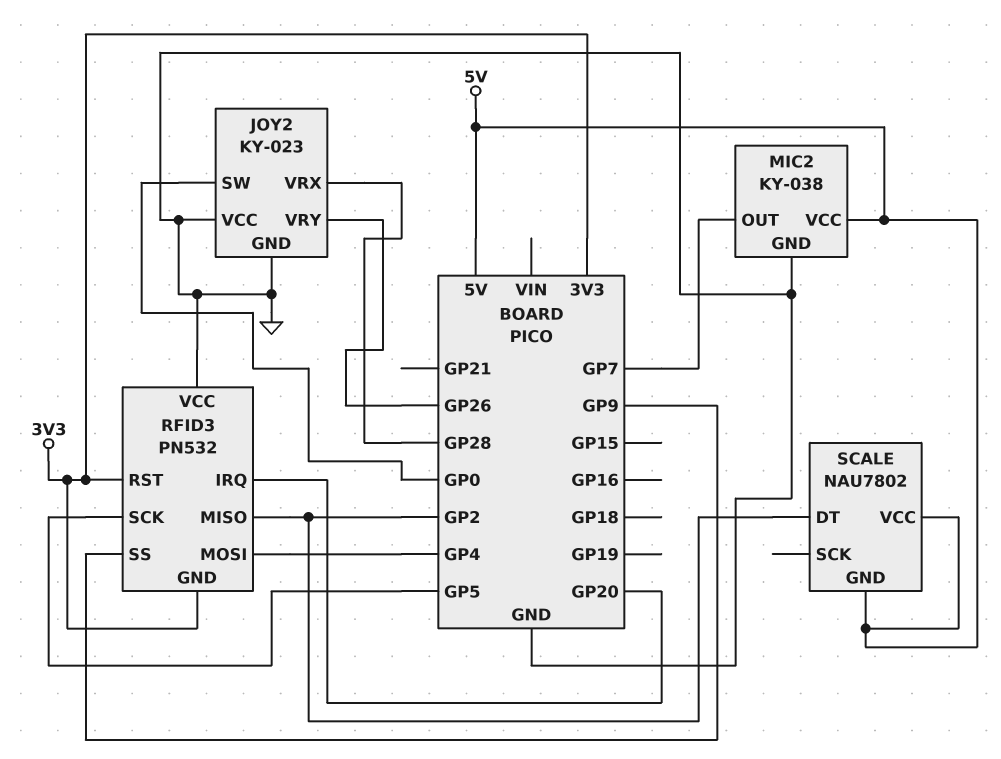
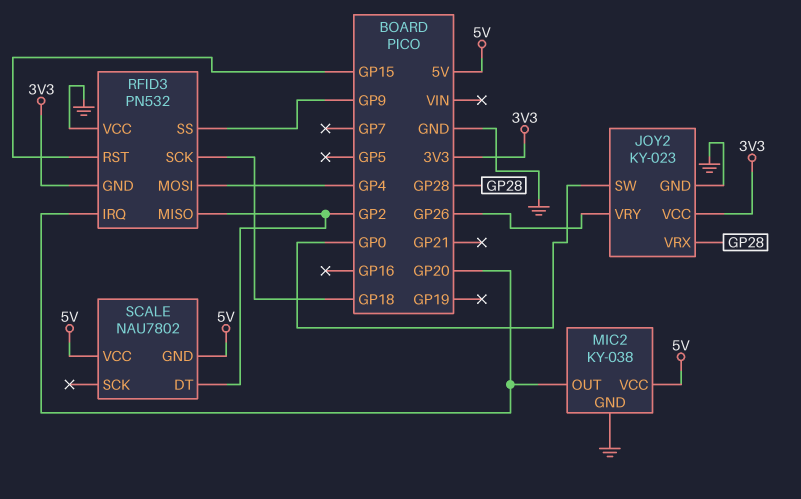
JOY2 pin VCC: GND -> 3V3
MIC2 pin OUT: GP7 -> GP20
RFID3 pin RST: 3V3 -> GP15
RFID3 pin SCK: GP5 -> GP18

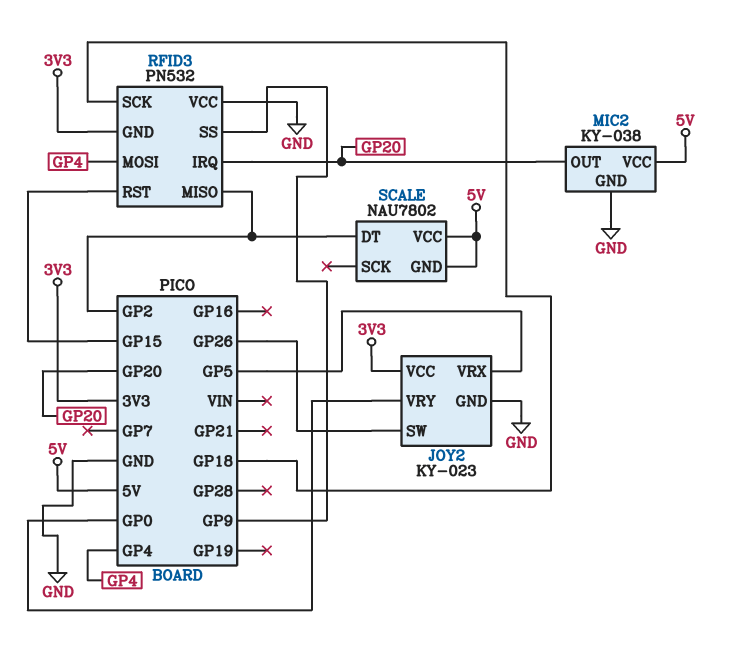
JOY2 pin SW: GP0 -> GP26
JOY2 pin VRX: GP28 -> GP5
JOY2 pin VRY: GP26 -> GP0

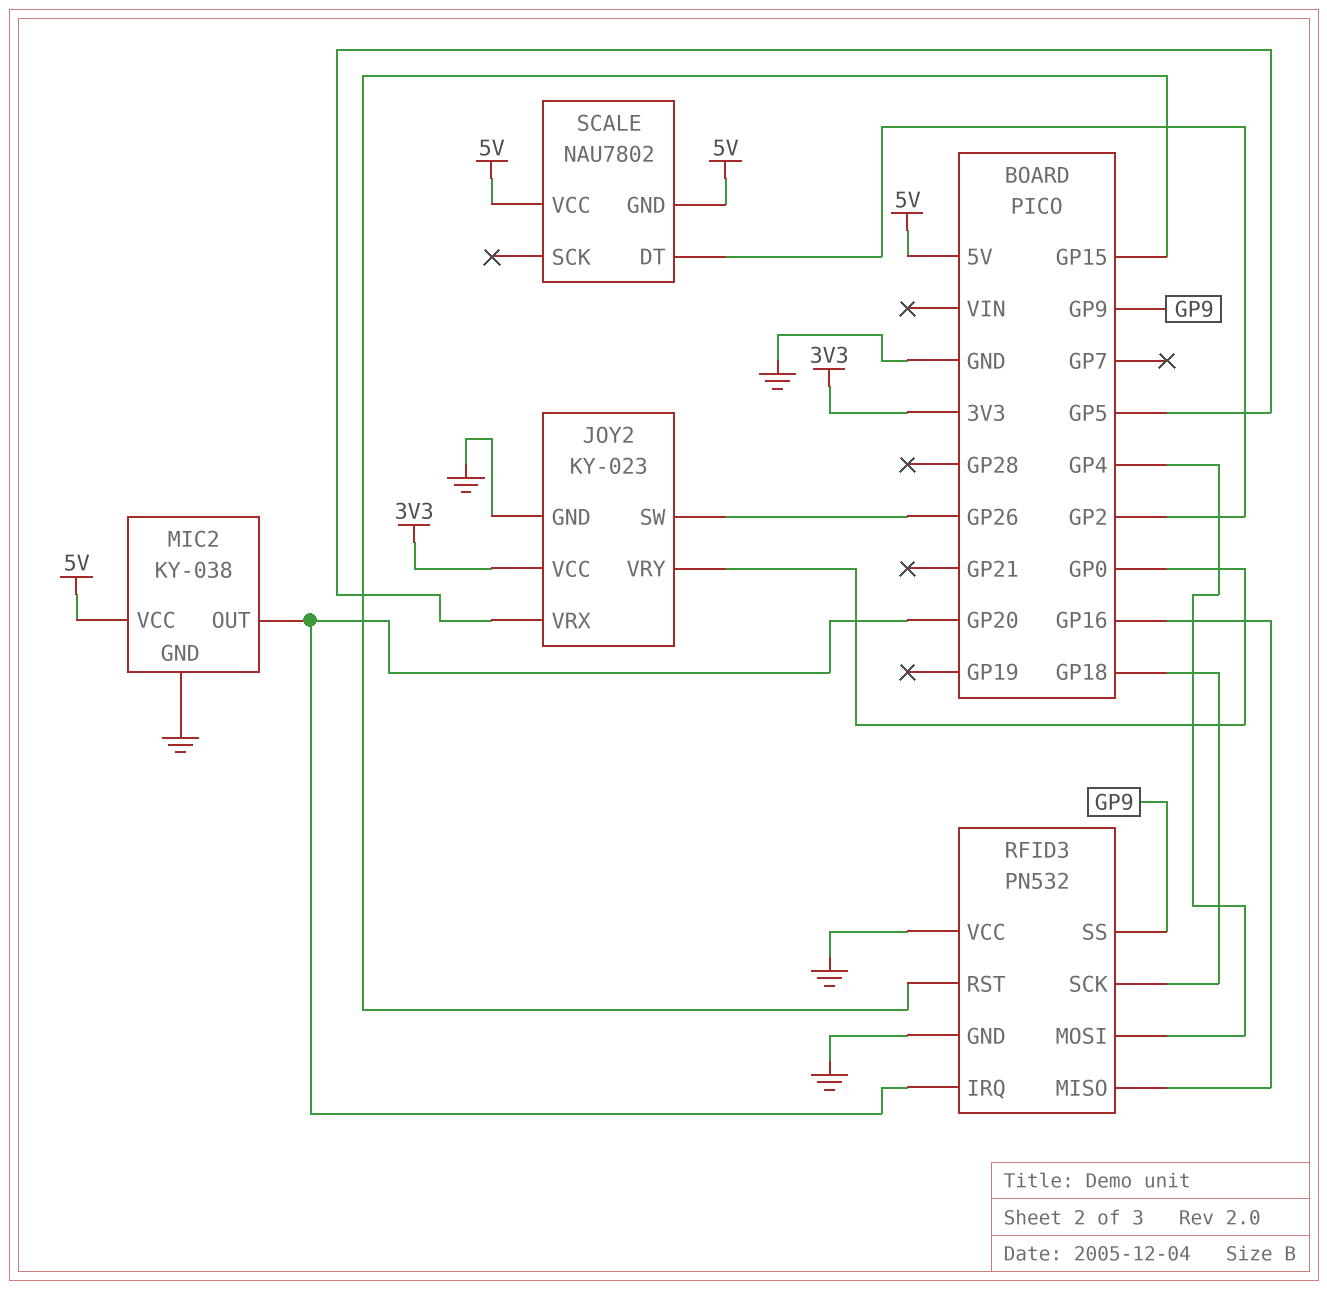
RFID3 pin GND: 3V3 -> GND
RFID3 pin MISO: GP2 -> GP16

